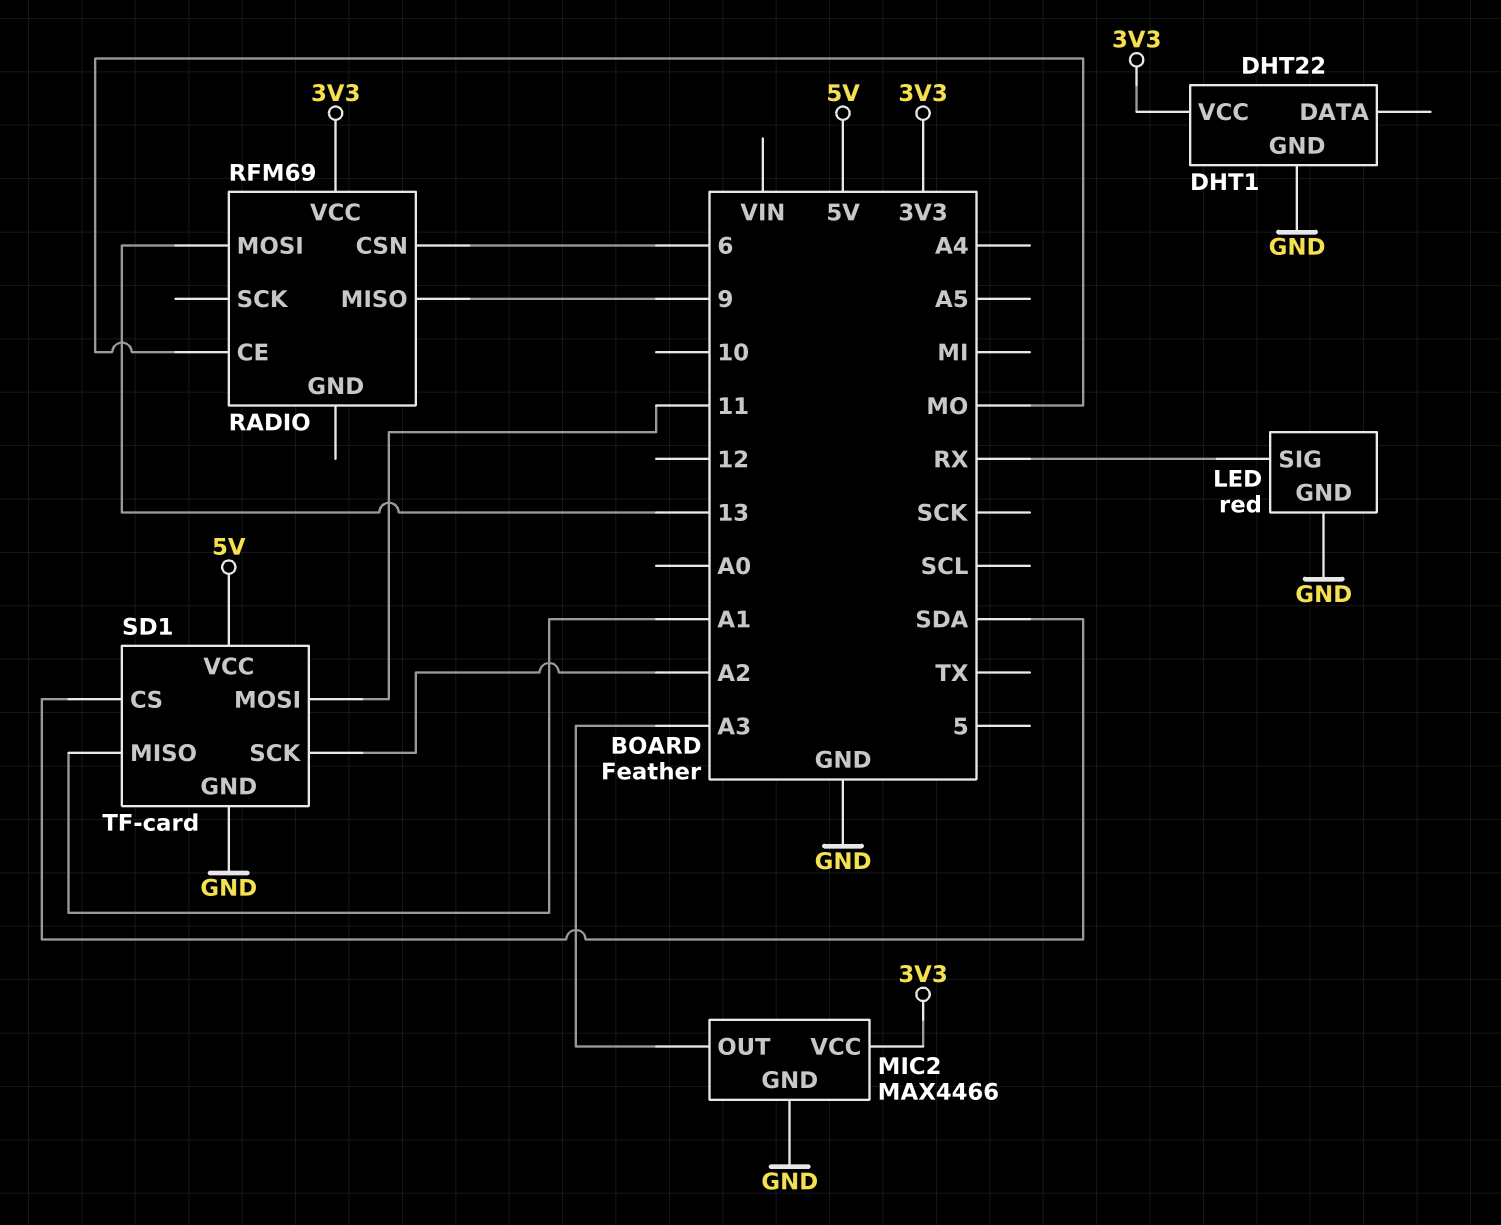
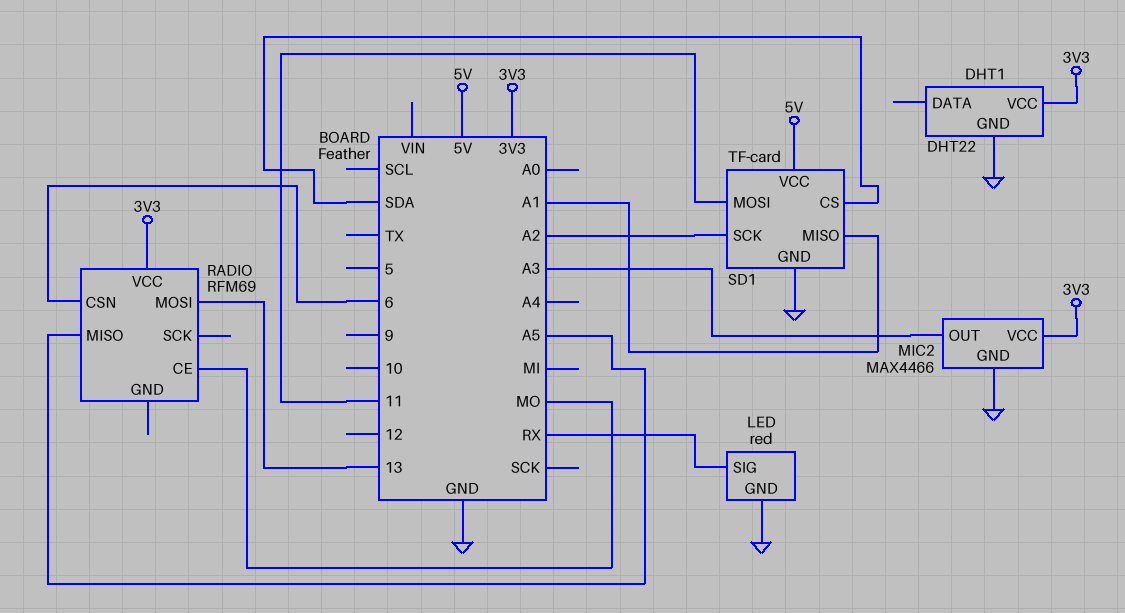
RADIO pin MISO: 9 -> A5

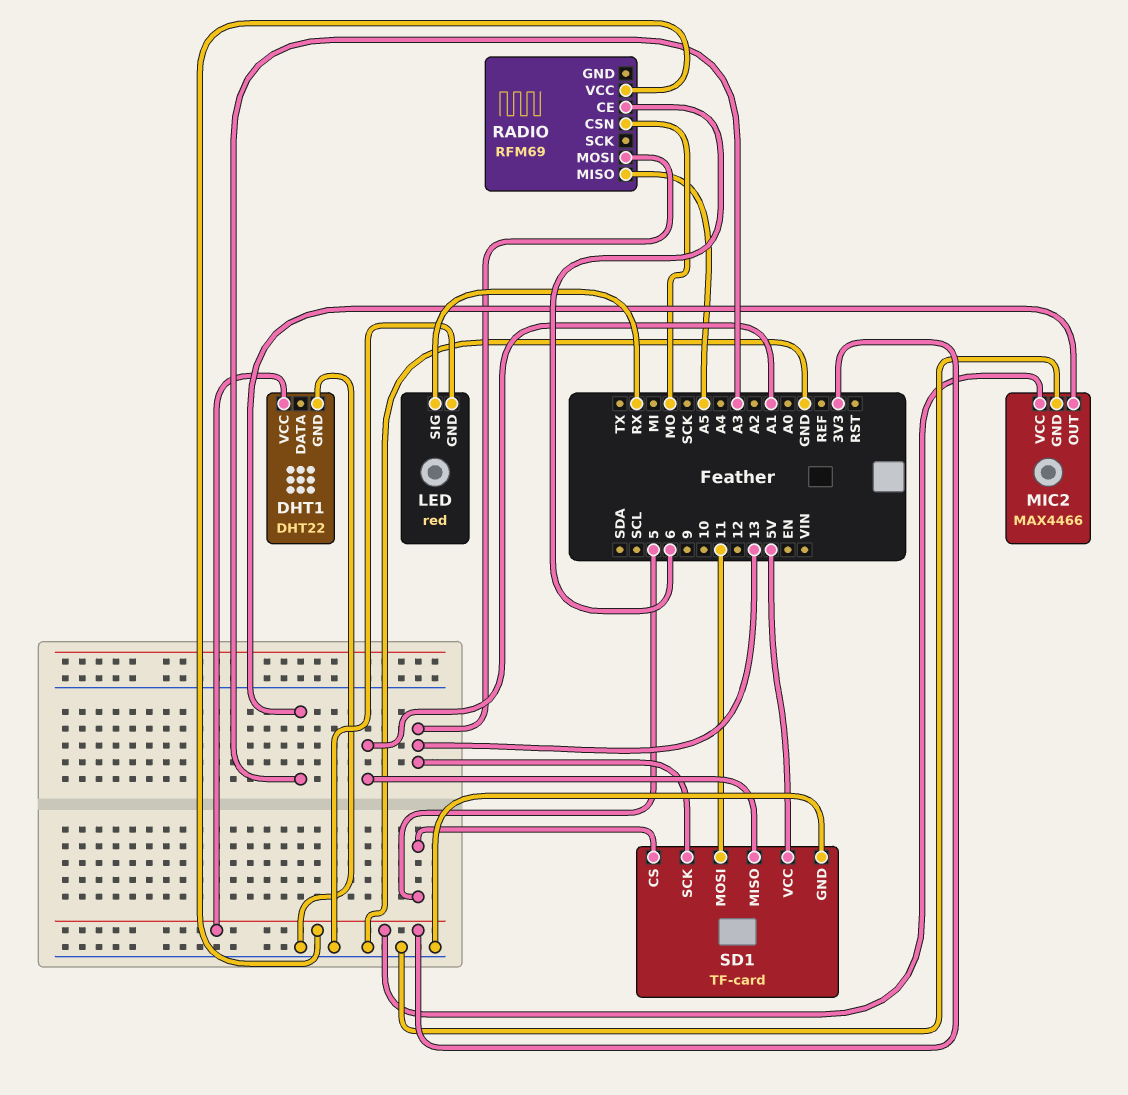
RADIO pin CE: MO -> 6
RADIO pin CSN: 6 -> MO
SD1 pin CS: SDA -> 5
SD1 pin SCK: A2 -> 13

